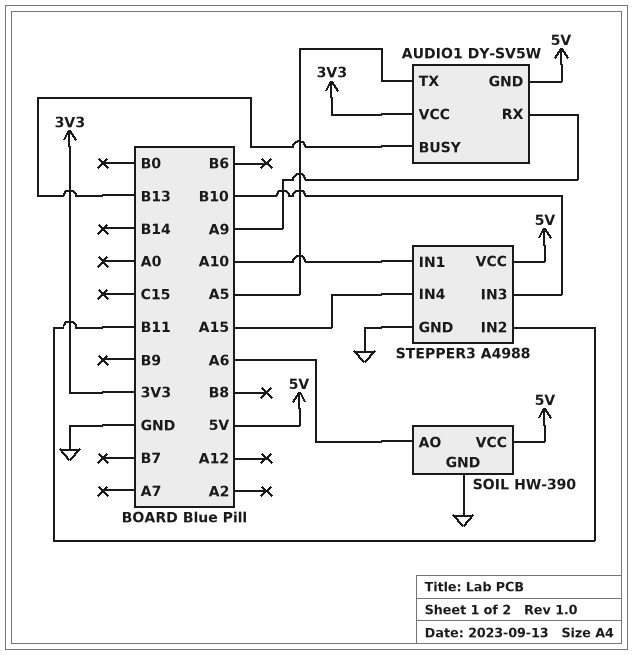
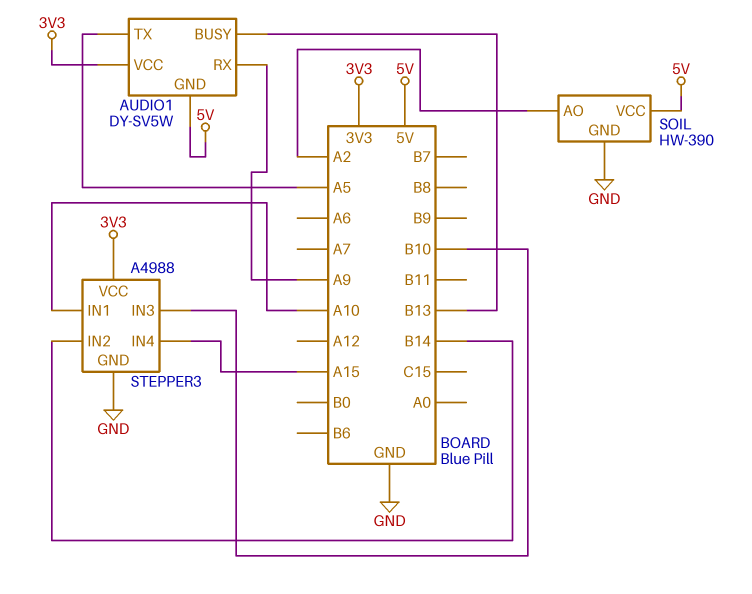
SOIL pin AO: A6 -> A2
STEPPER3 pin IN2: B11 -> B14
STEPPER3 pin VCC: 5V -> 3V3

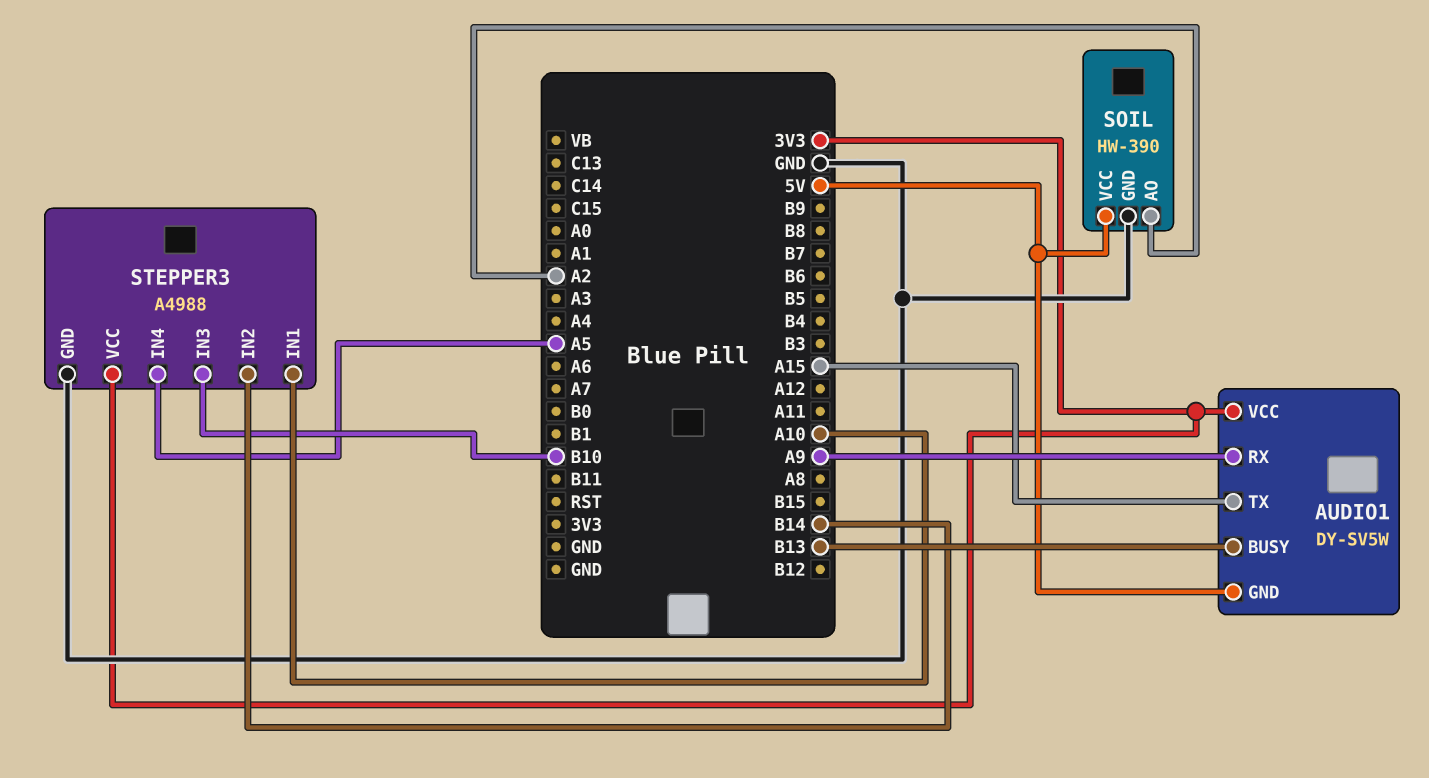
AUDIO1 pin TX: A5 -> A15
STEPPER3 pin IN4: A15 -> A5

